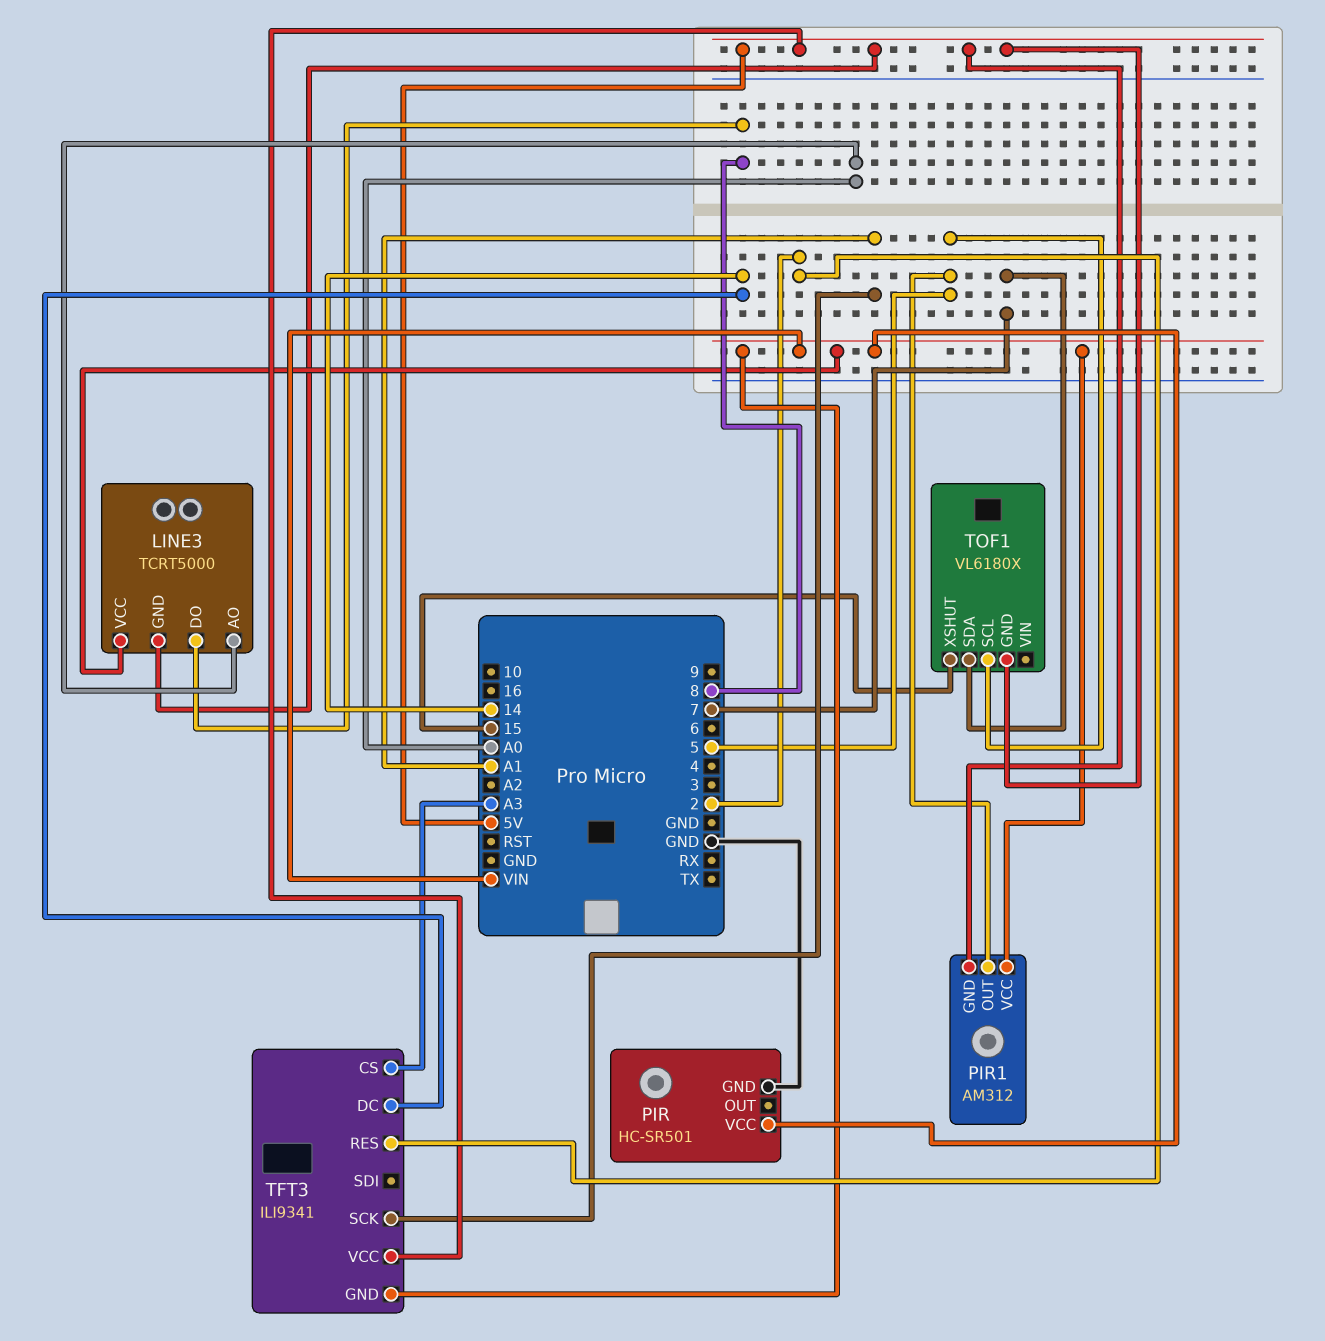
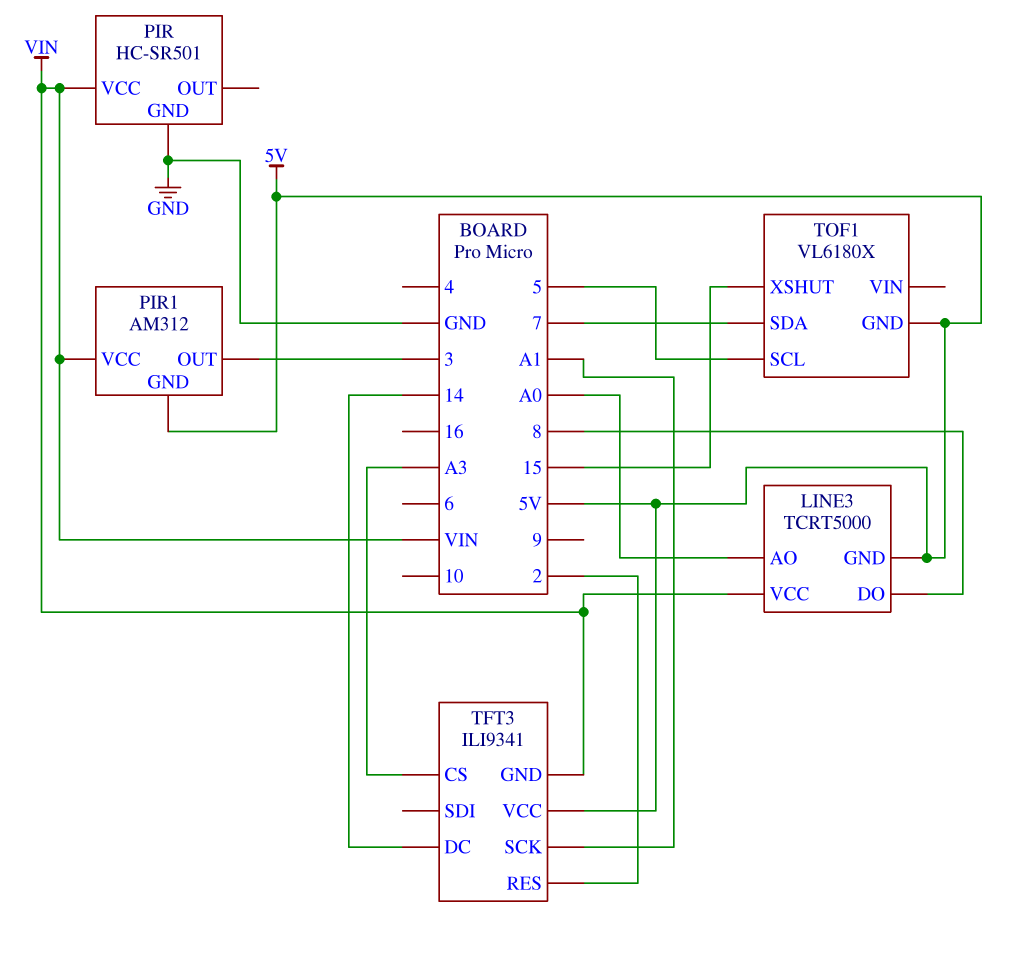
PIR1 pin OUT: 5 -> 3

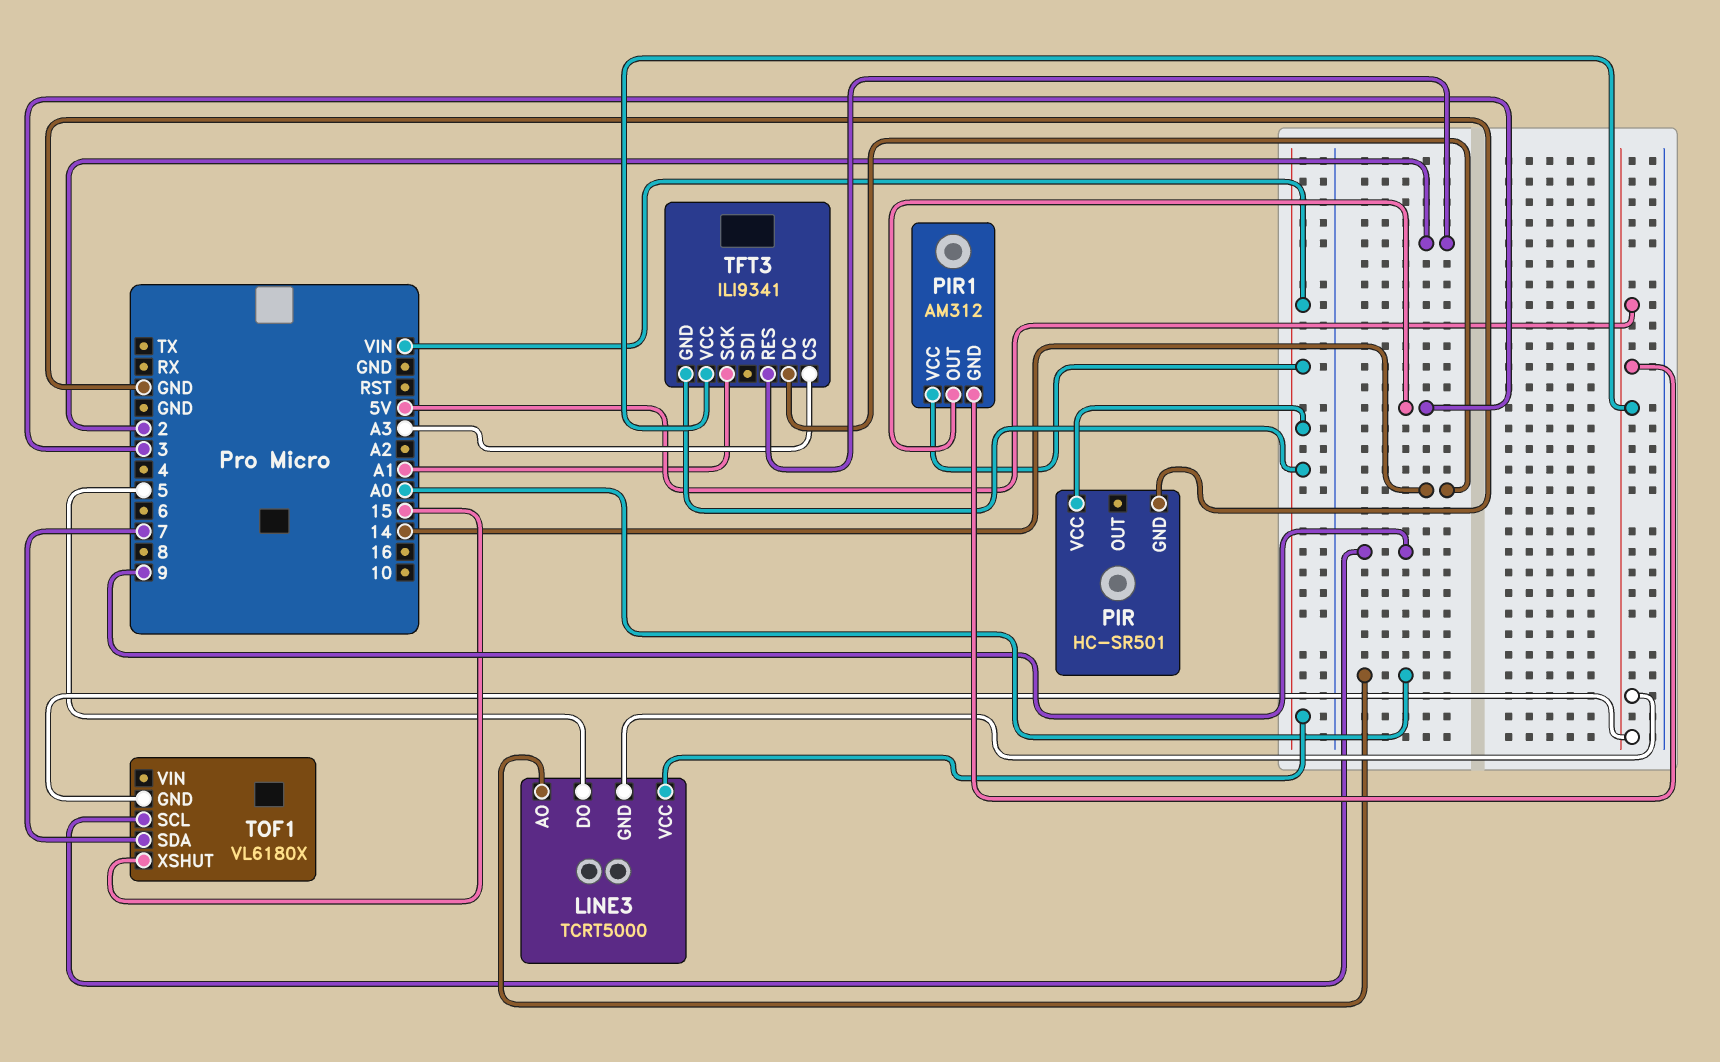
LINE3 pin DO: 8 -> 5
TOF1 pin SCL: 5 -> 9

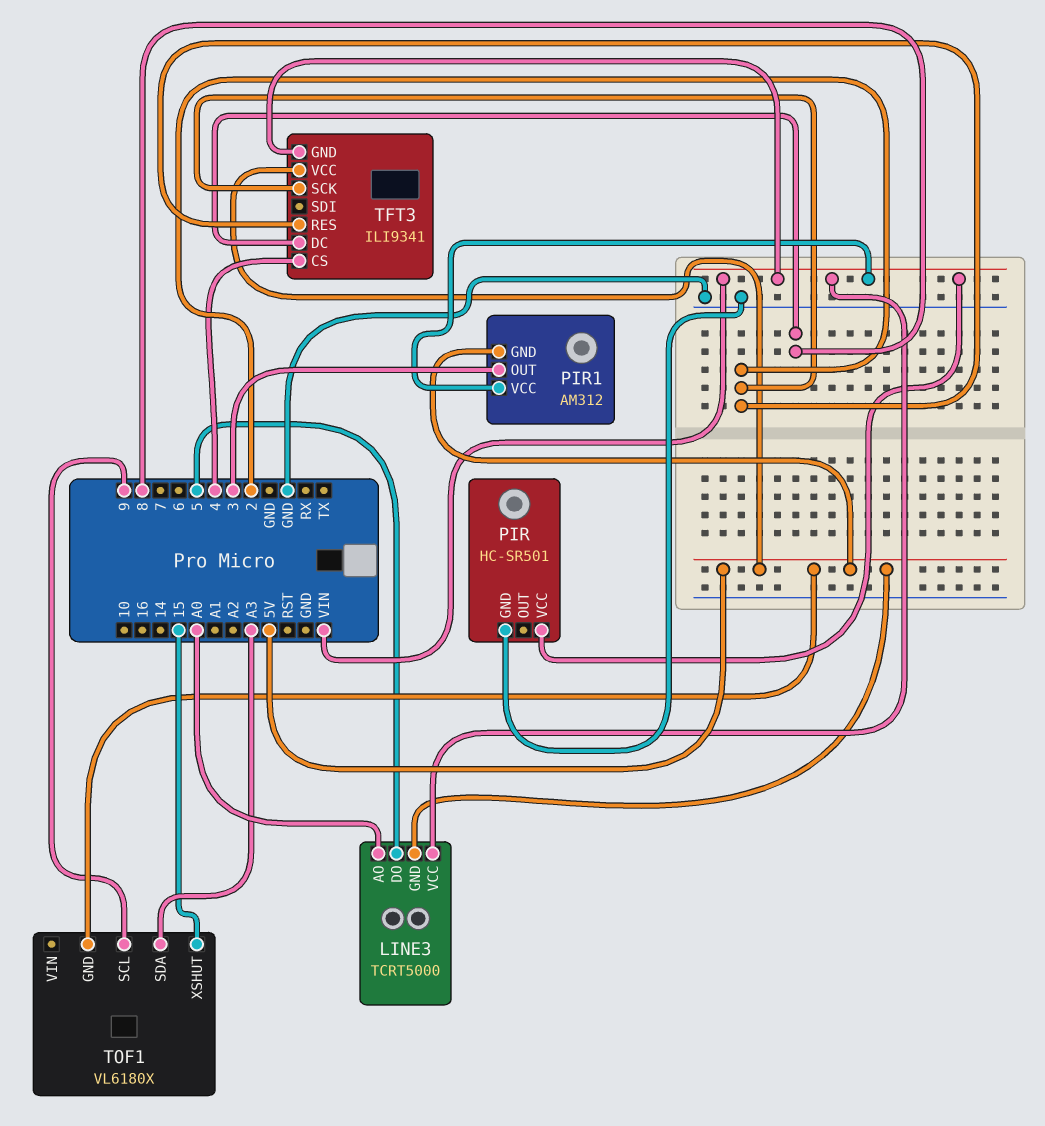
TFT3 pin CS: A3 -> 4
TFT3 pin DC: 14 -> 8
TFT3 pin SCK: A1 -> 2
TOF1 pin SDA: 7 -> A3

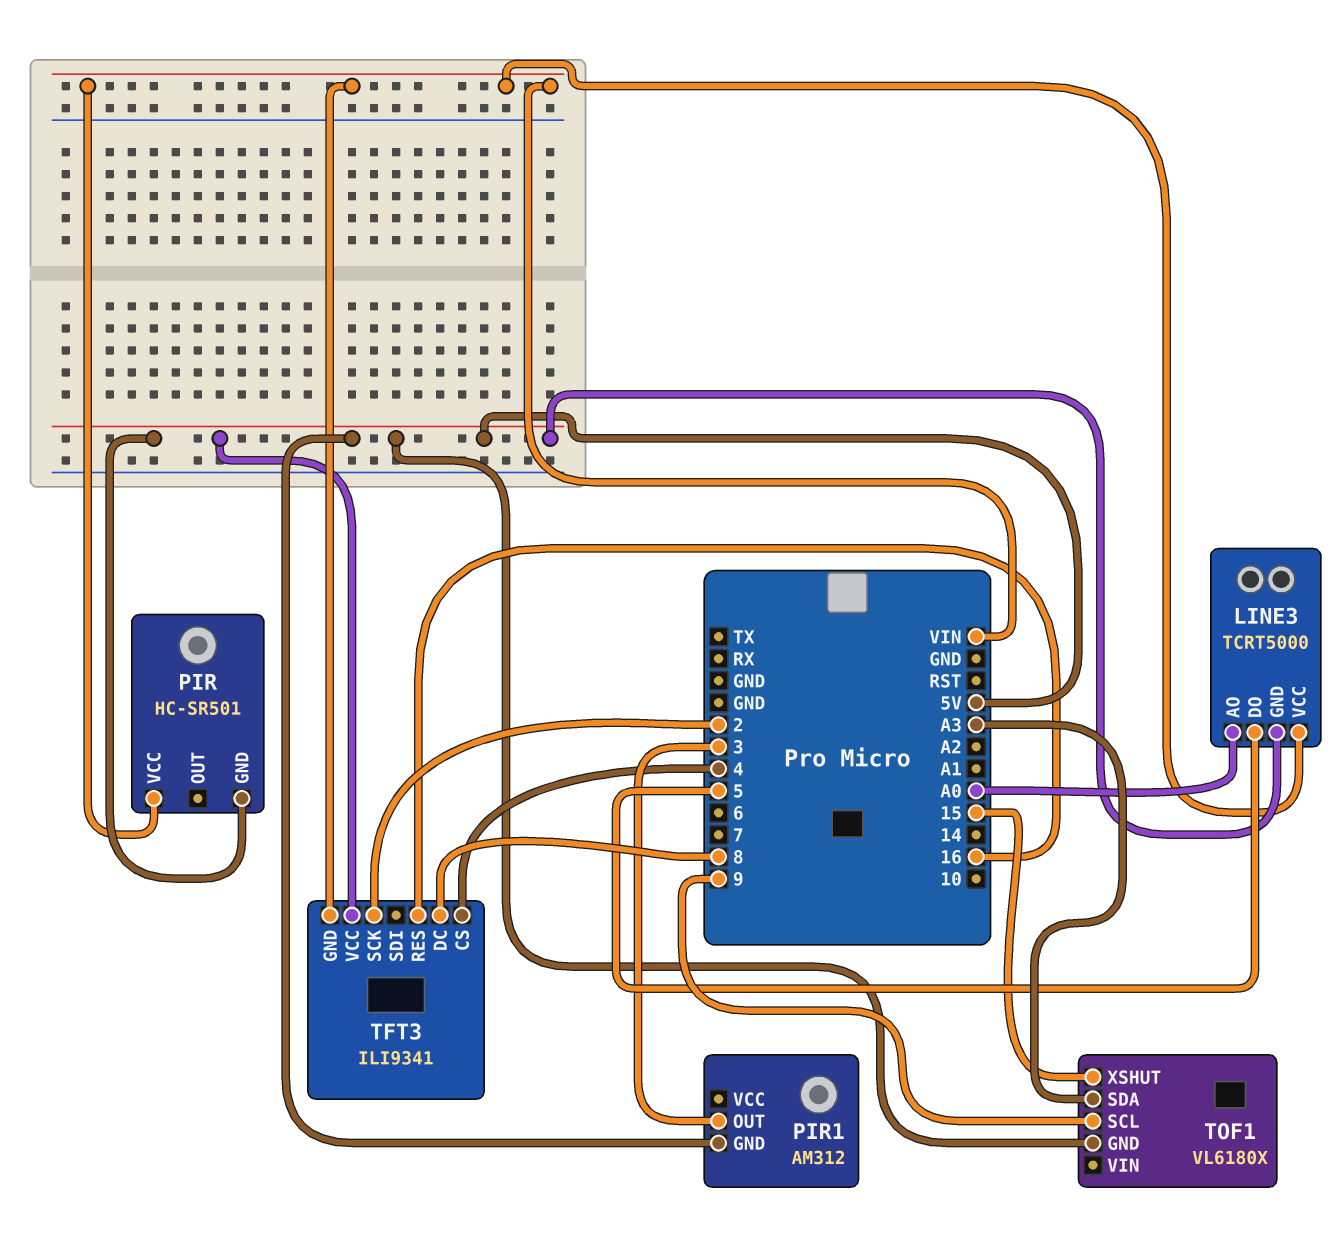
PIR pin GND: GND -> 5V
PIR1 pin VCC: VIN -> none
TFT3 pin RES: 2 -> 16

